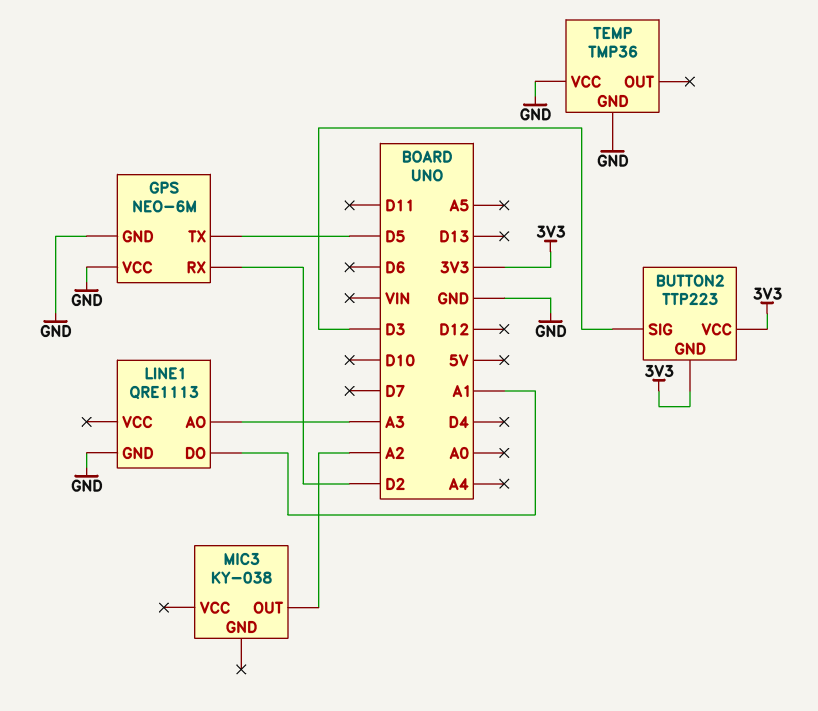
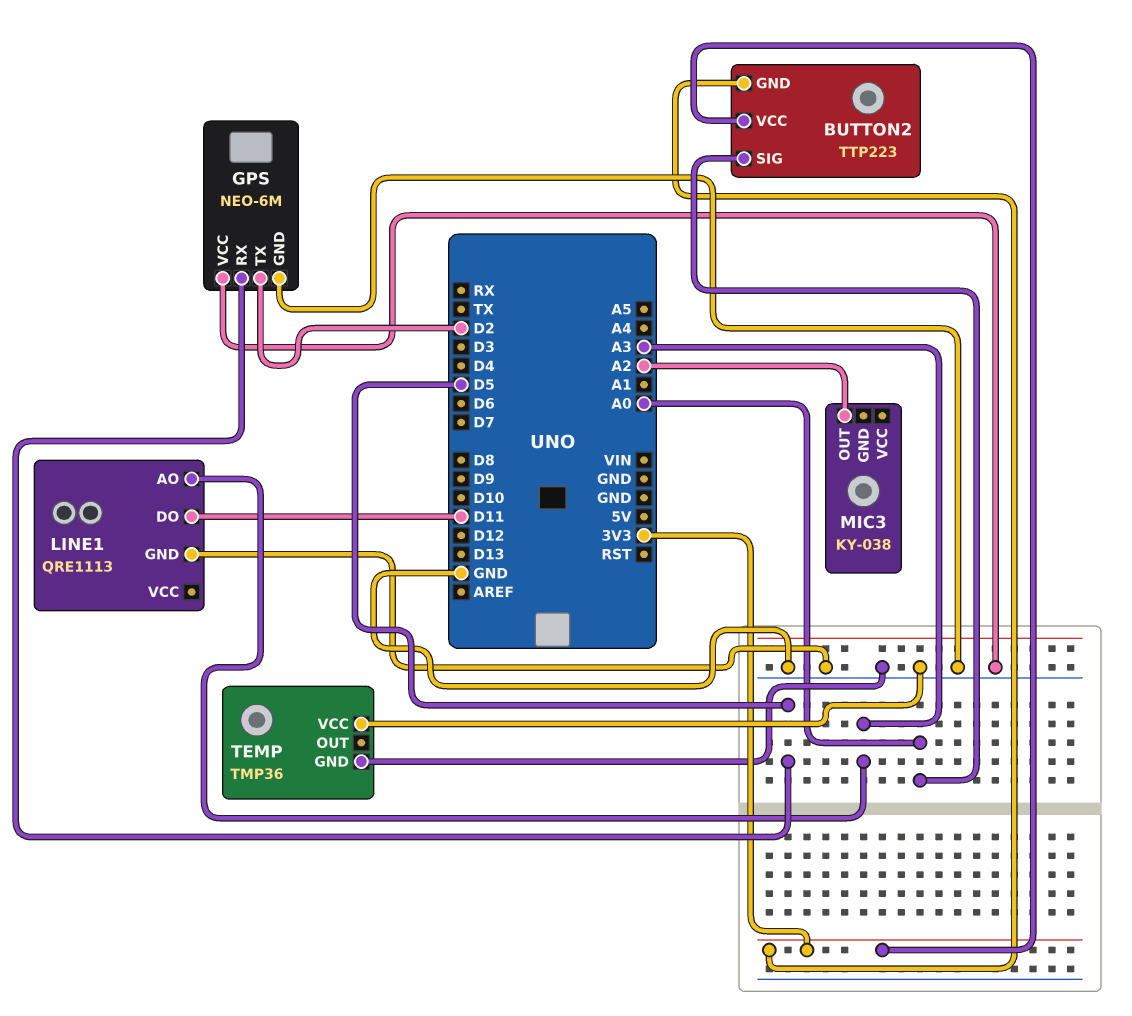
BUTTON2 pin SIG: D3 -> A0
GPS pin RX: D2 -> D5
GPS pin TX: D5 -> D2
LINE1 pin DO: A1 -> D11

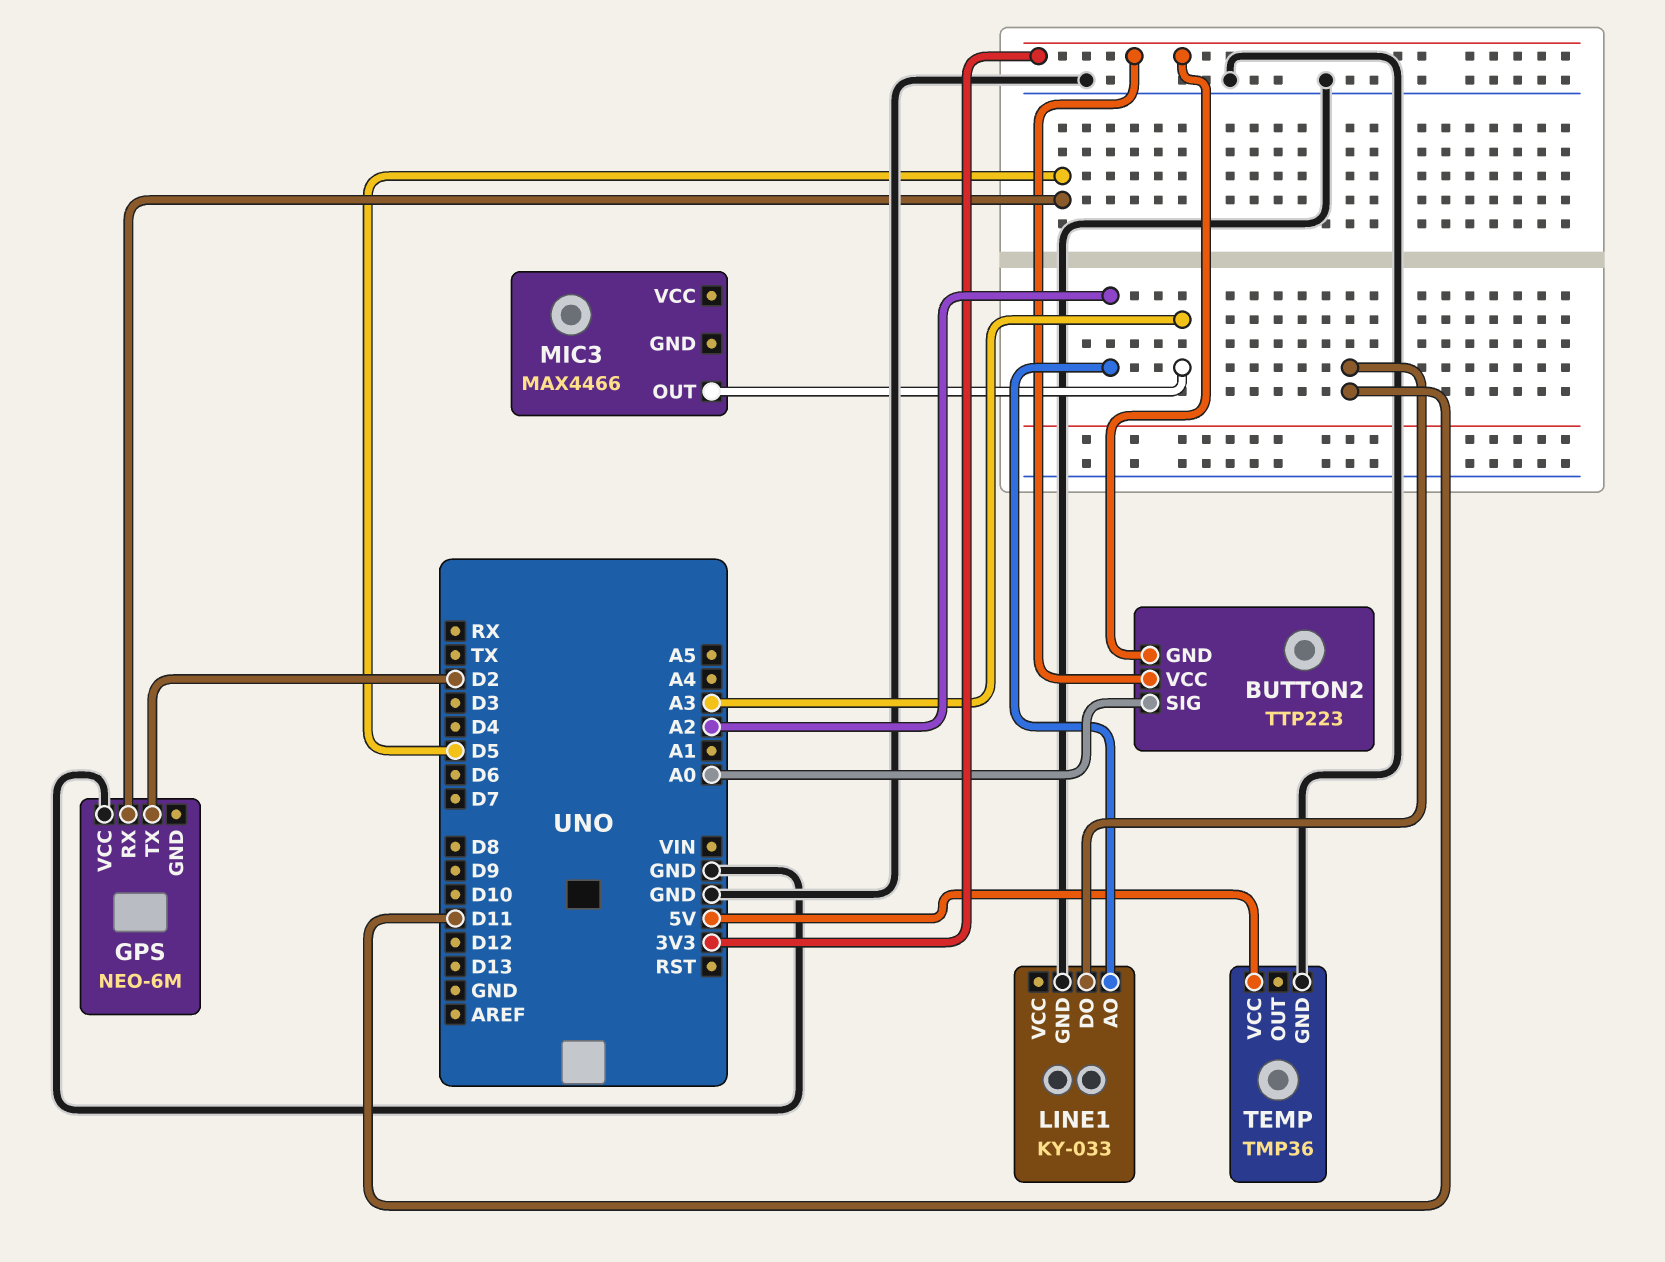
GPS pin GND: GND -> none
LINE1: QRE1113 -> KY-033
LINE1 pin AO: A3 -> A2
MIC3: KY-038 -> MAX4466
MIC3 pin OUT: A2 -> A3
TEMP pin VCC: GND -> 5V

